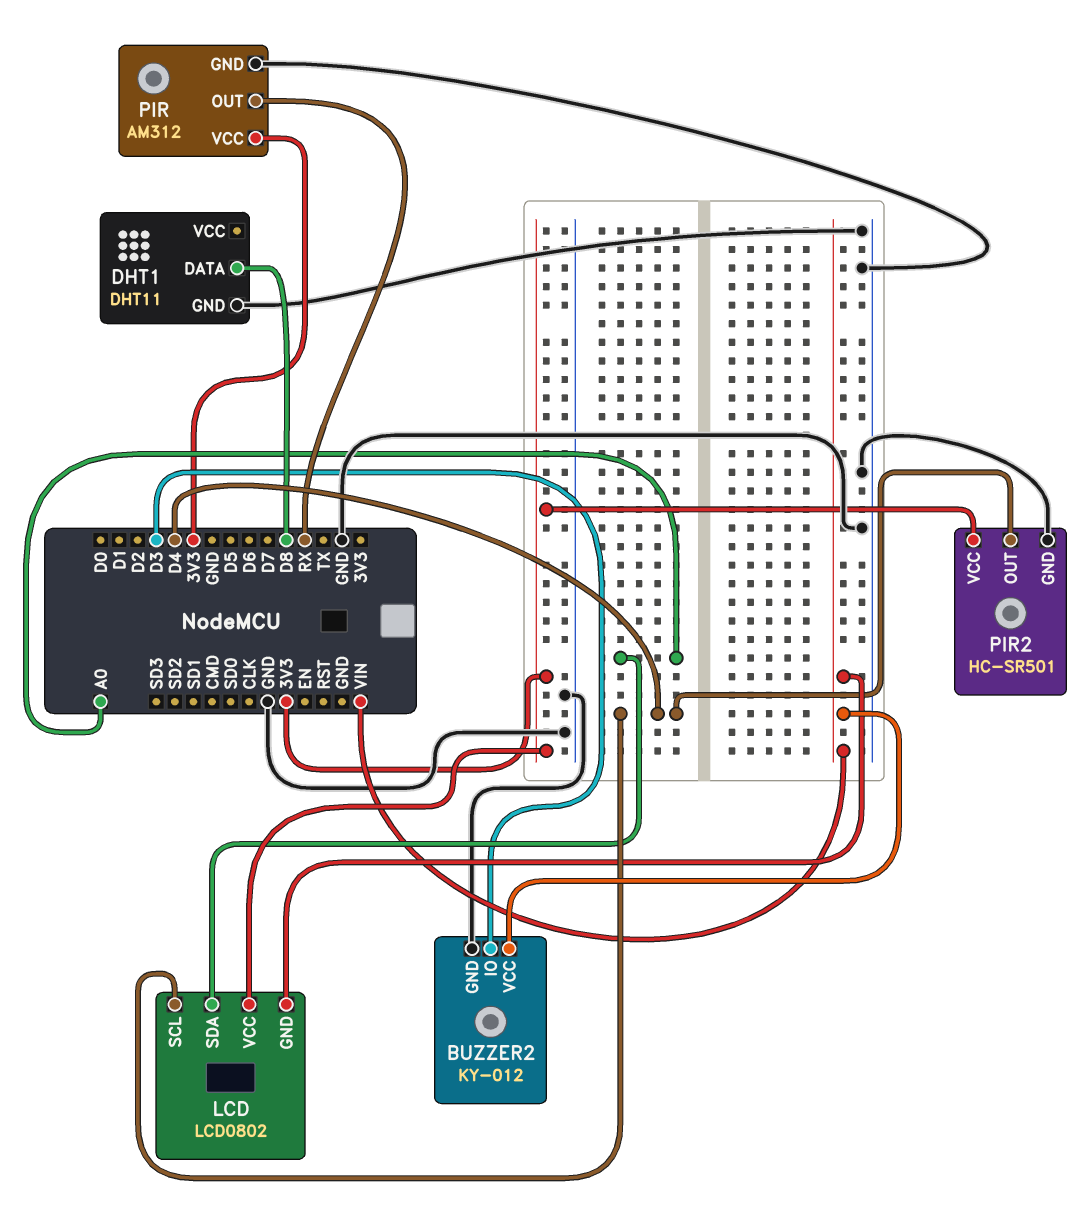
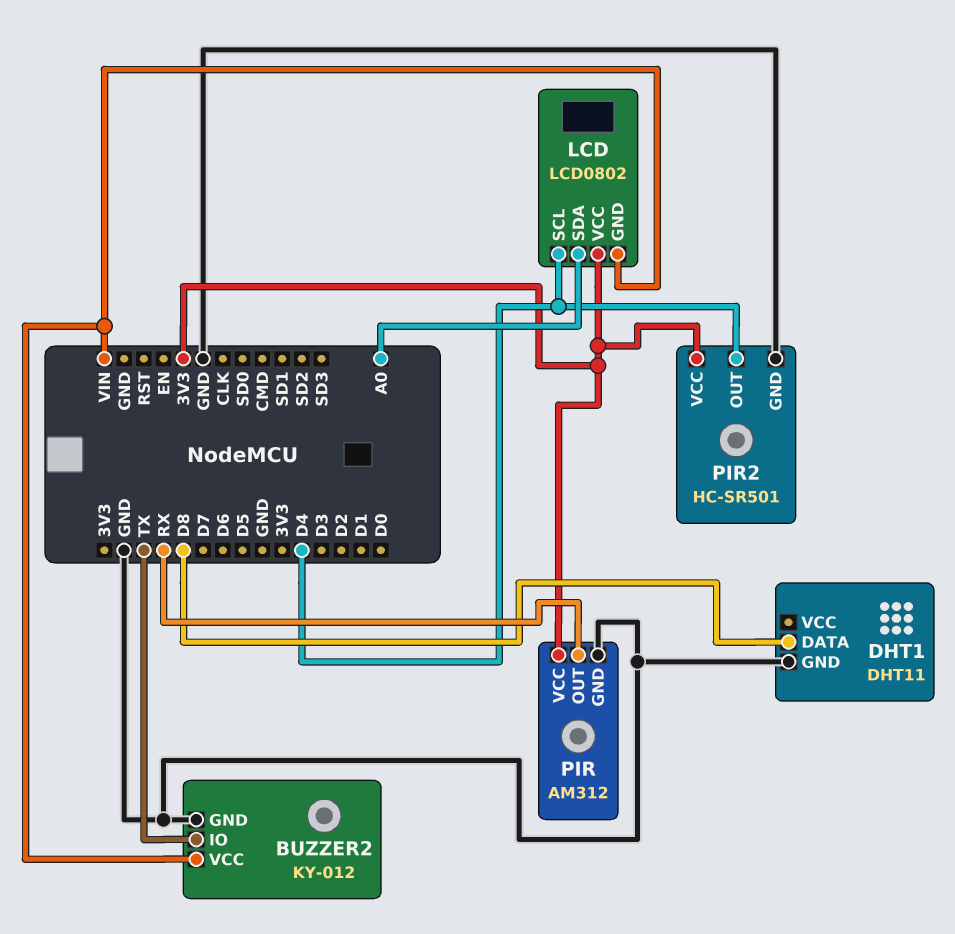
BUZZER2 pin IO: D3 -> TX

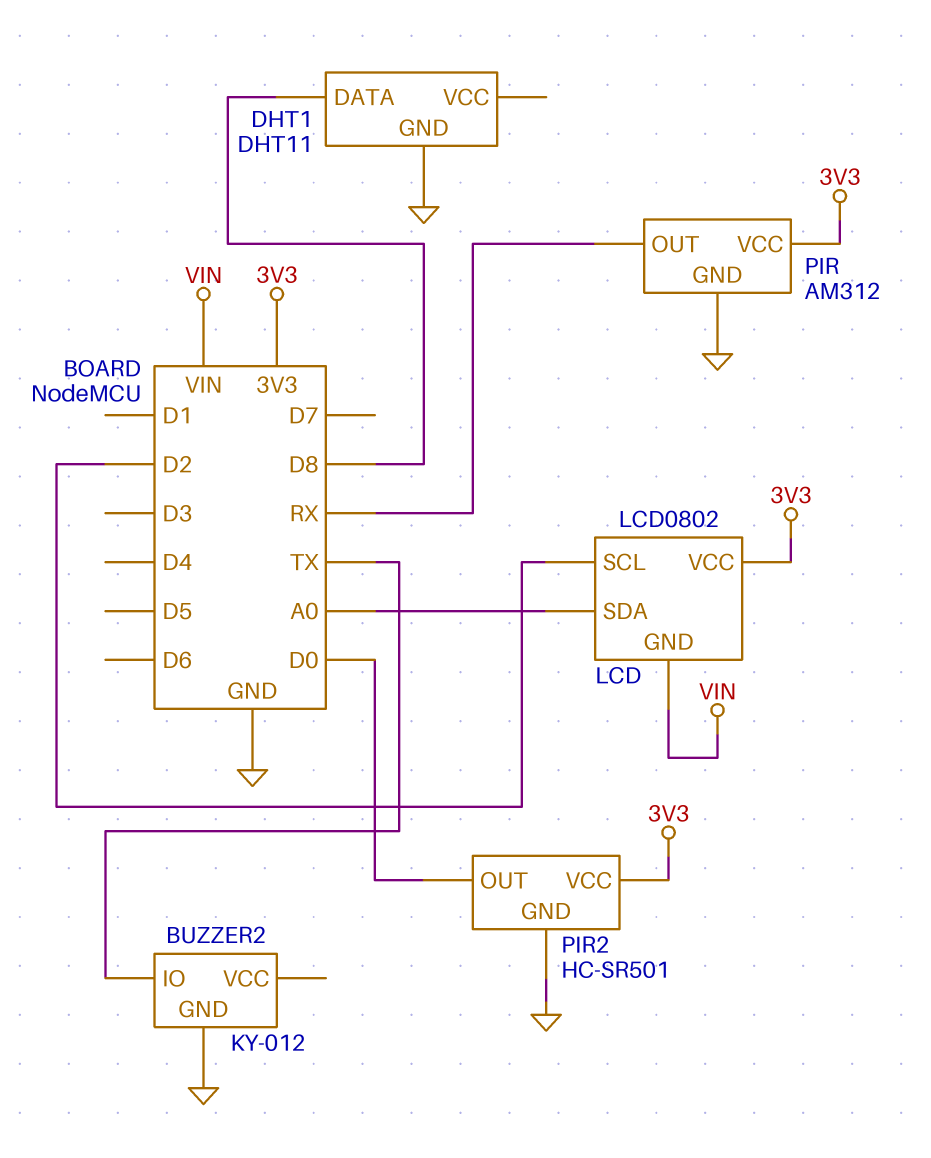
BUZZER2 pin VCC: VIN -> none
LCD pin SCL: D4 -> D2
PIR2 pin OUT: D4 -> D0

